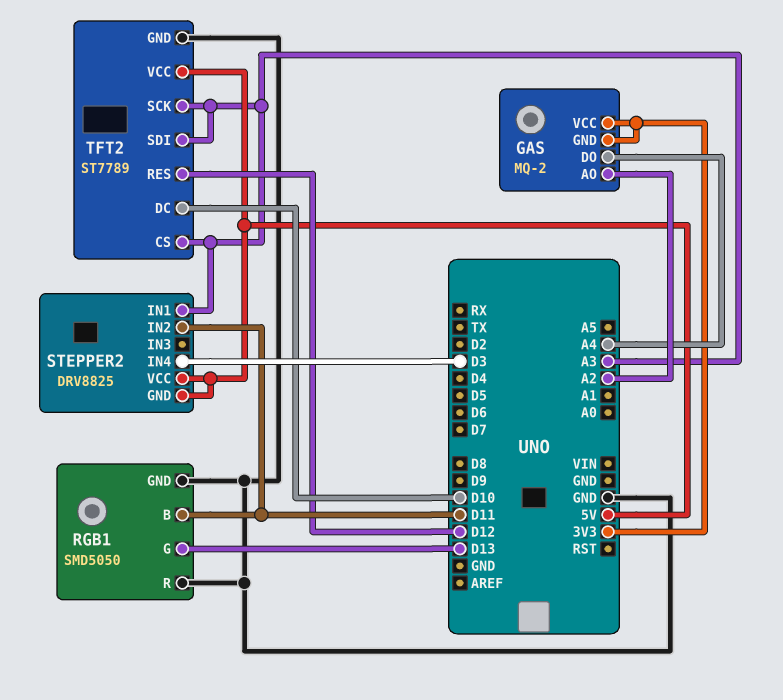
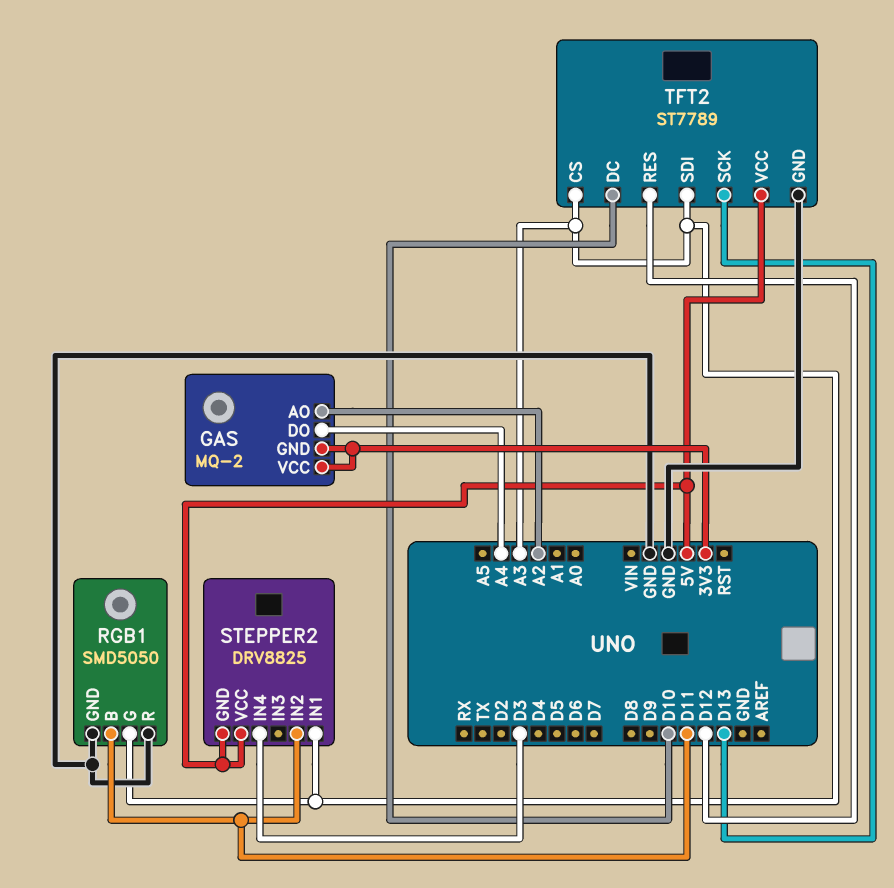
RGB1 pin G: D13 -> A3
TFT2 pin SCK: A3 -> D13

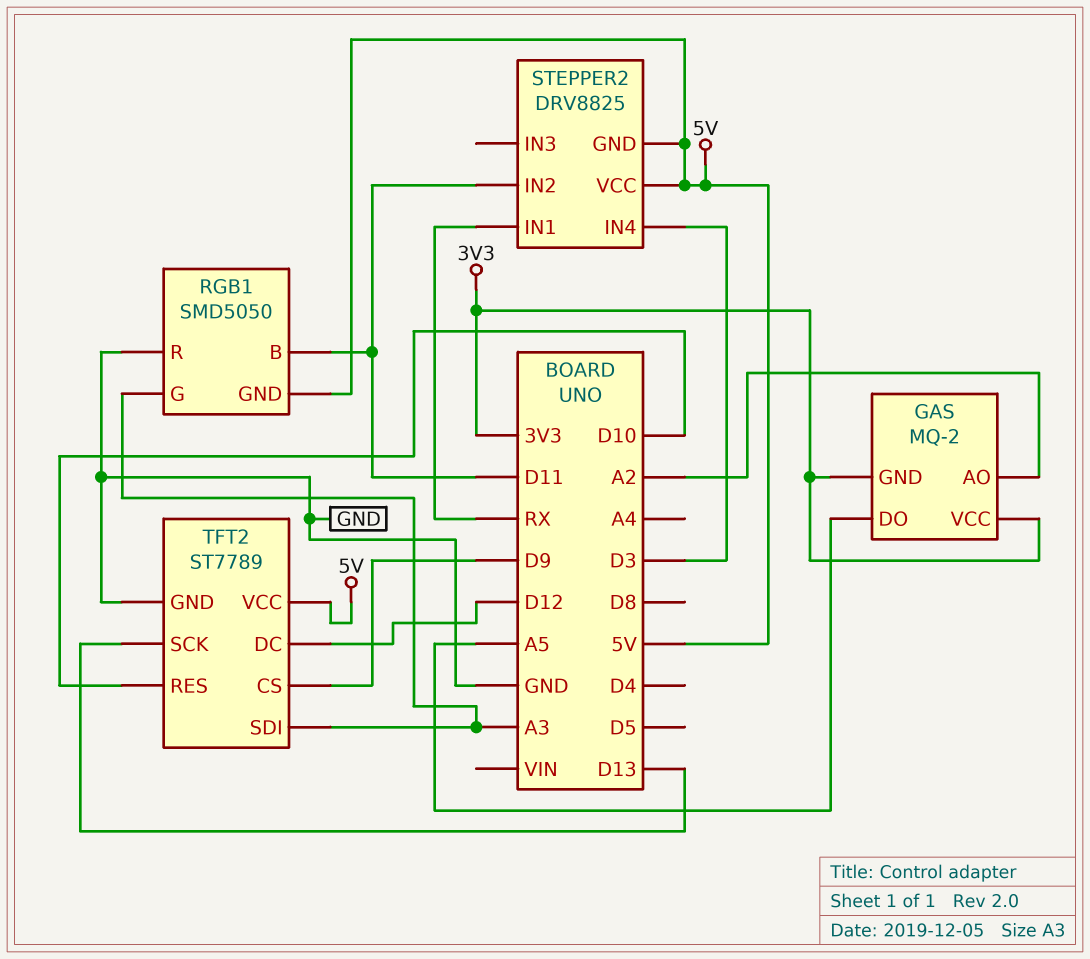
GAS pin DO: A4 -> A5
RGB1 pin GND: GND -> 5V
STEPPER2 pin IN1: A3 -> RX
TFT2 pin CS: A3 -> D9
TFT2 pin DC: D10 -> D12
TFT2 pin RES: D12 -> D10

